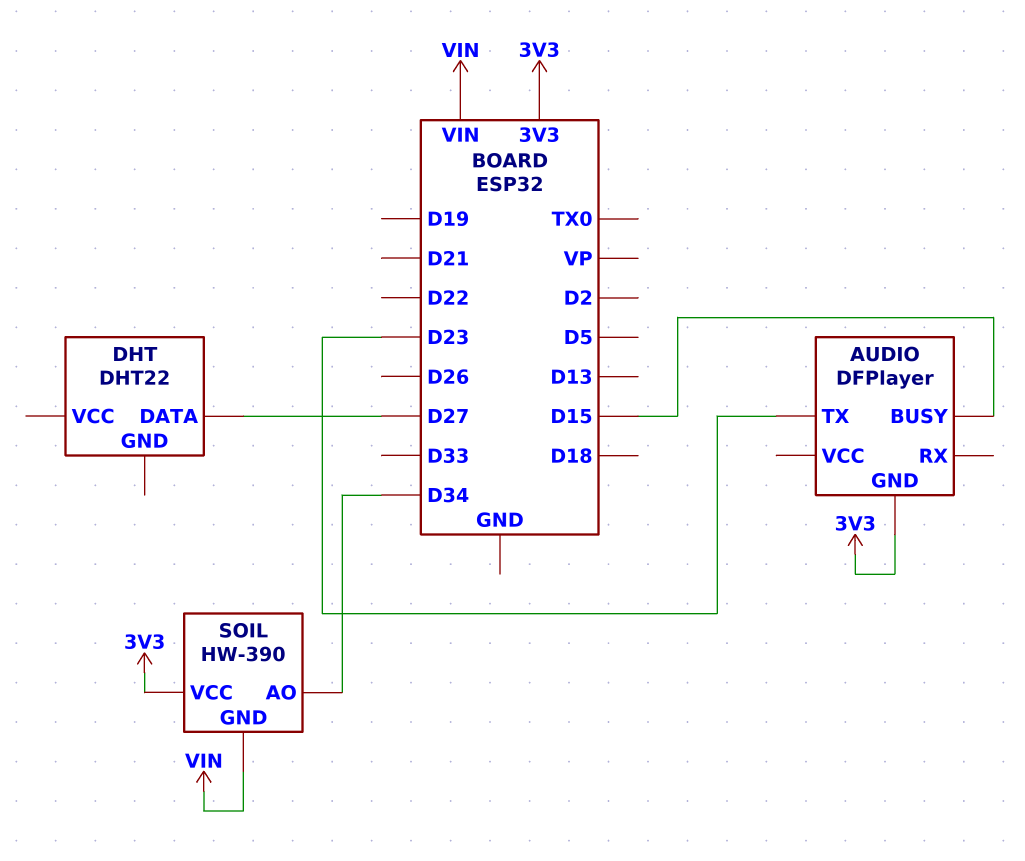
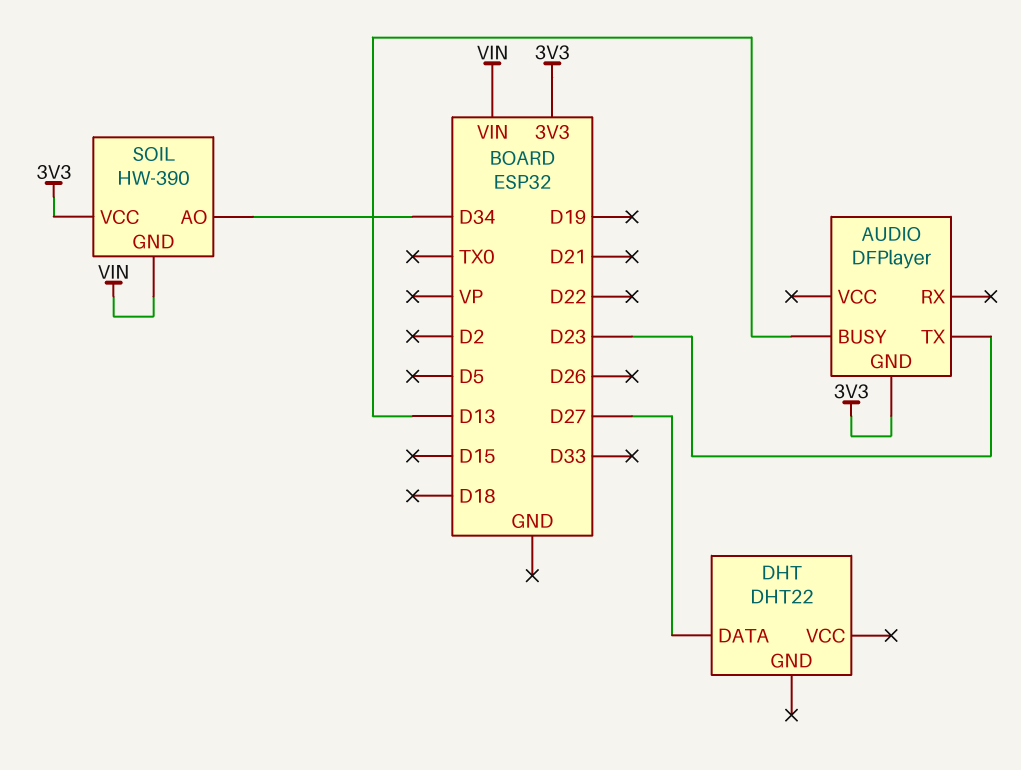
AUDIO pin BUSY: D15 -> D13

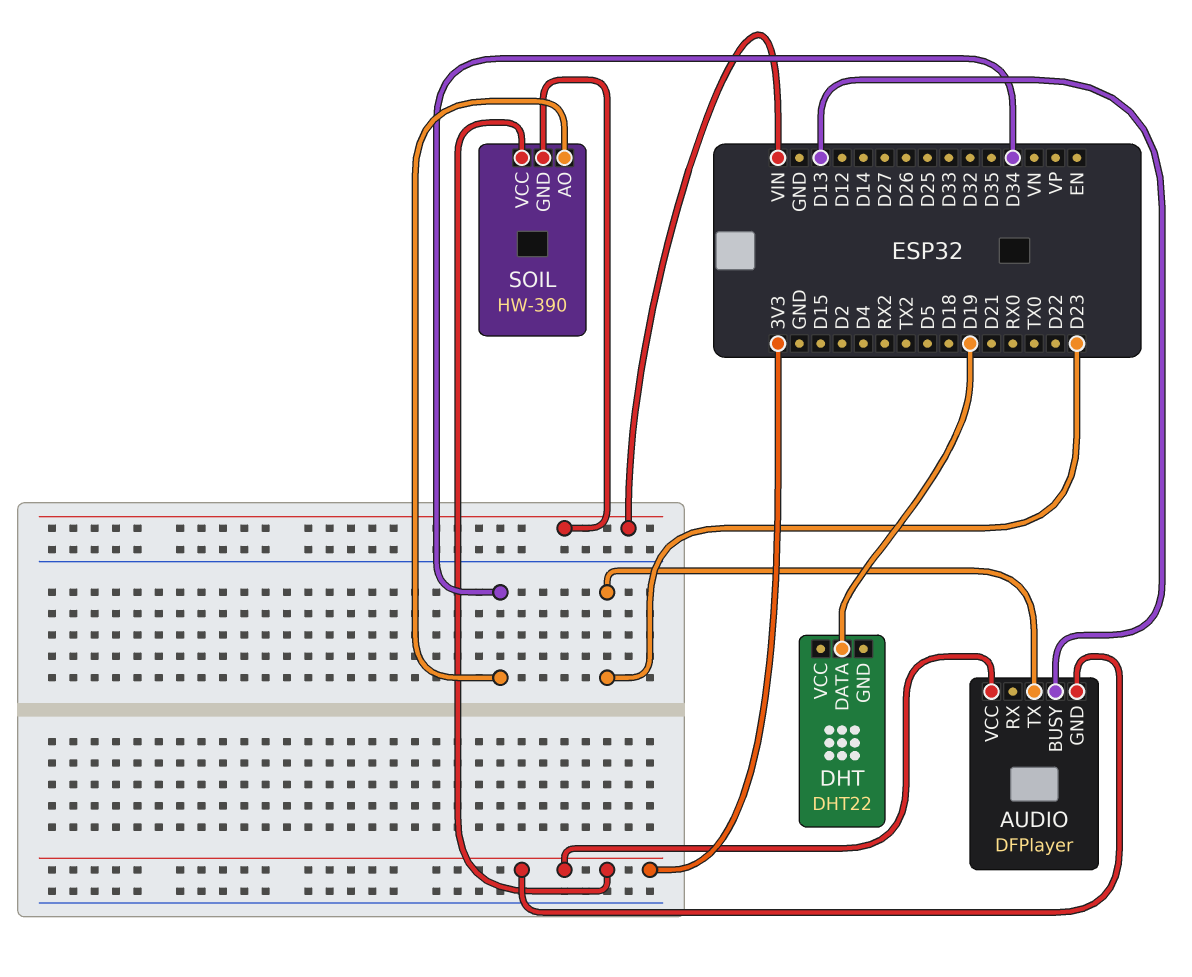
AUDIO pin VCC: none -> 3V3
DHT pin DATA: D27 -> D19

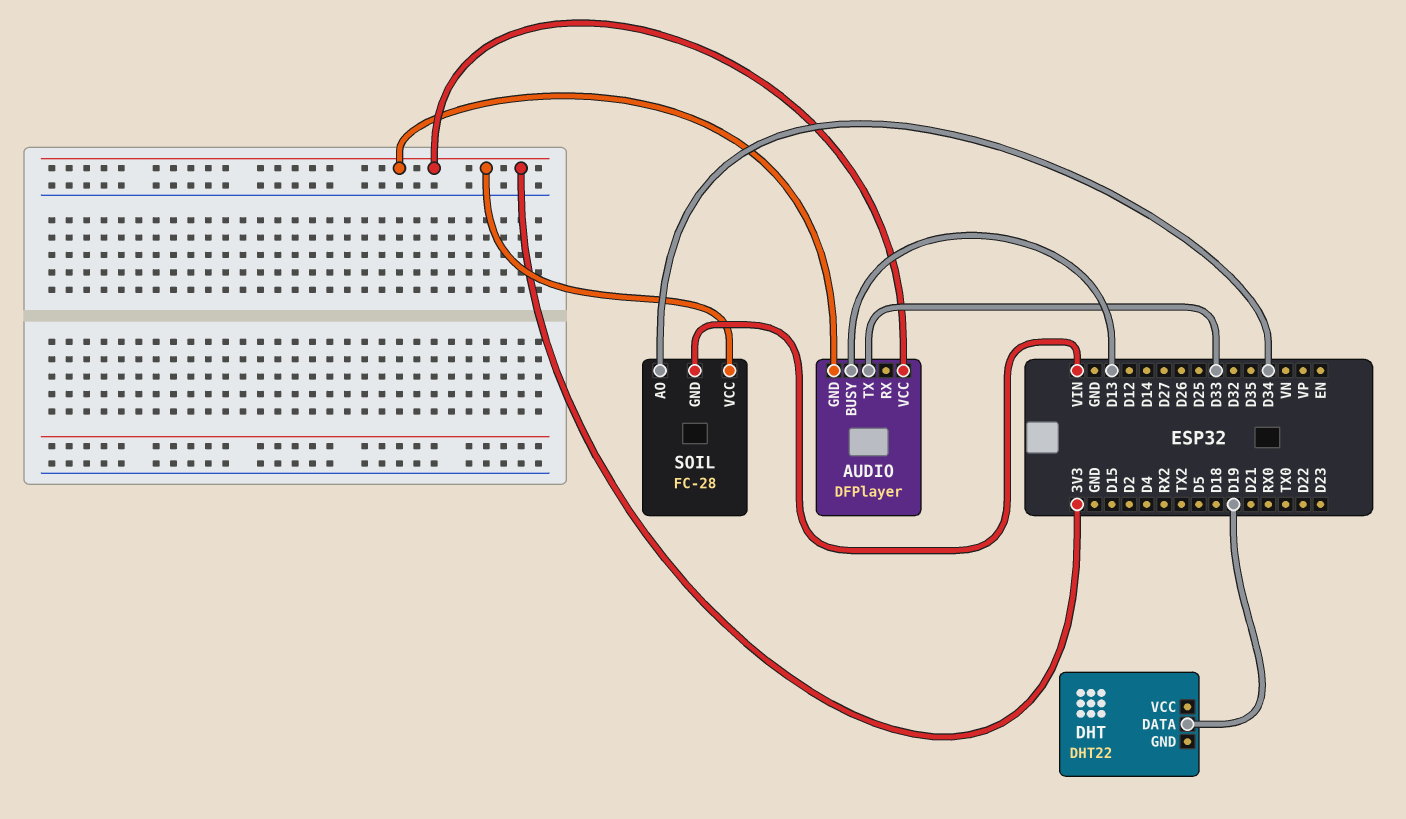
AUDIO pin TX: D23 -> D33
SOIL: HW-390 -> FC-28

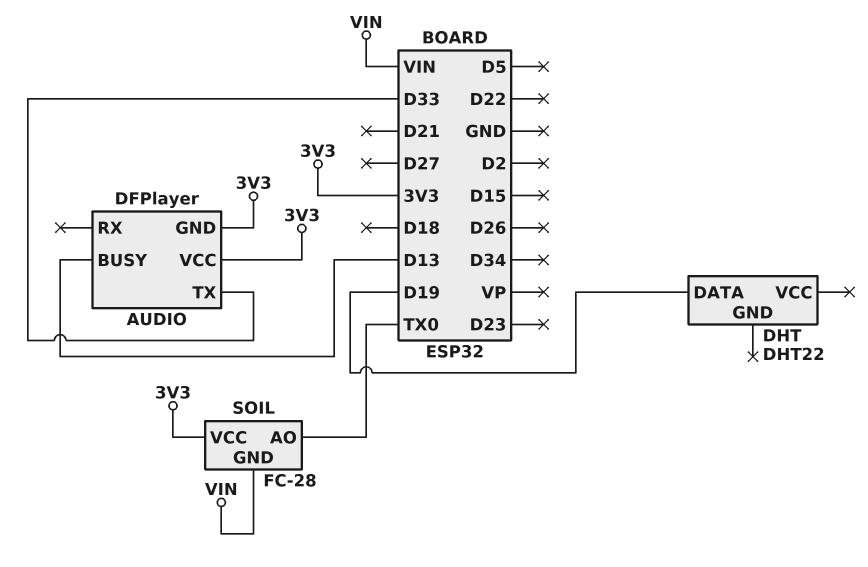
SOIL pin AO: D34 -> TX0

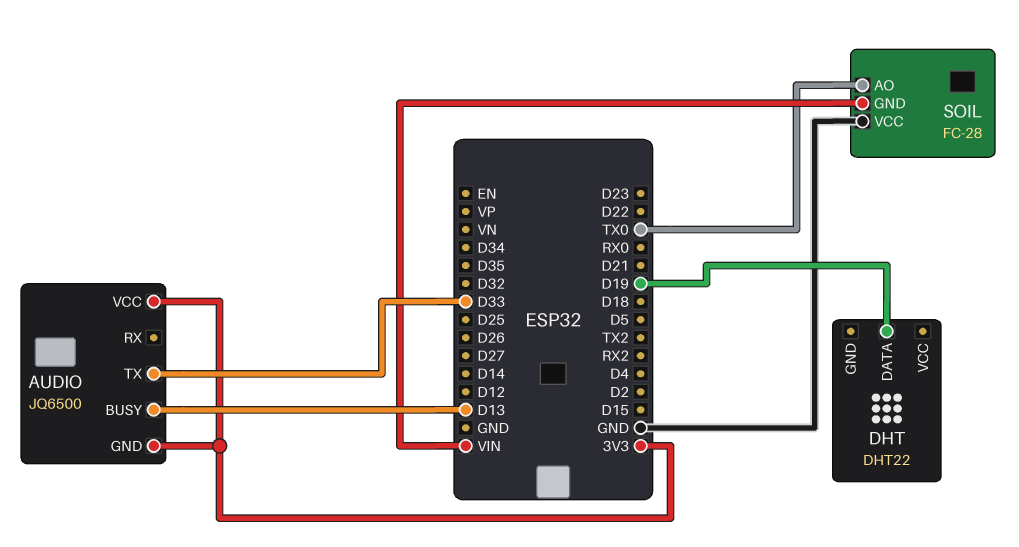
AUDIO: DFPlayer -> JQ6500
SOIL pin VCC: 3V3 -> GND

